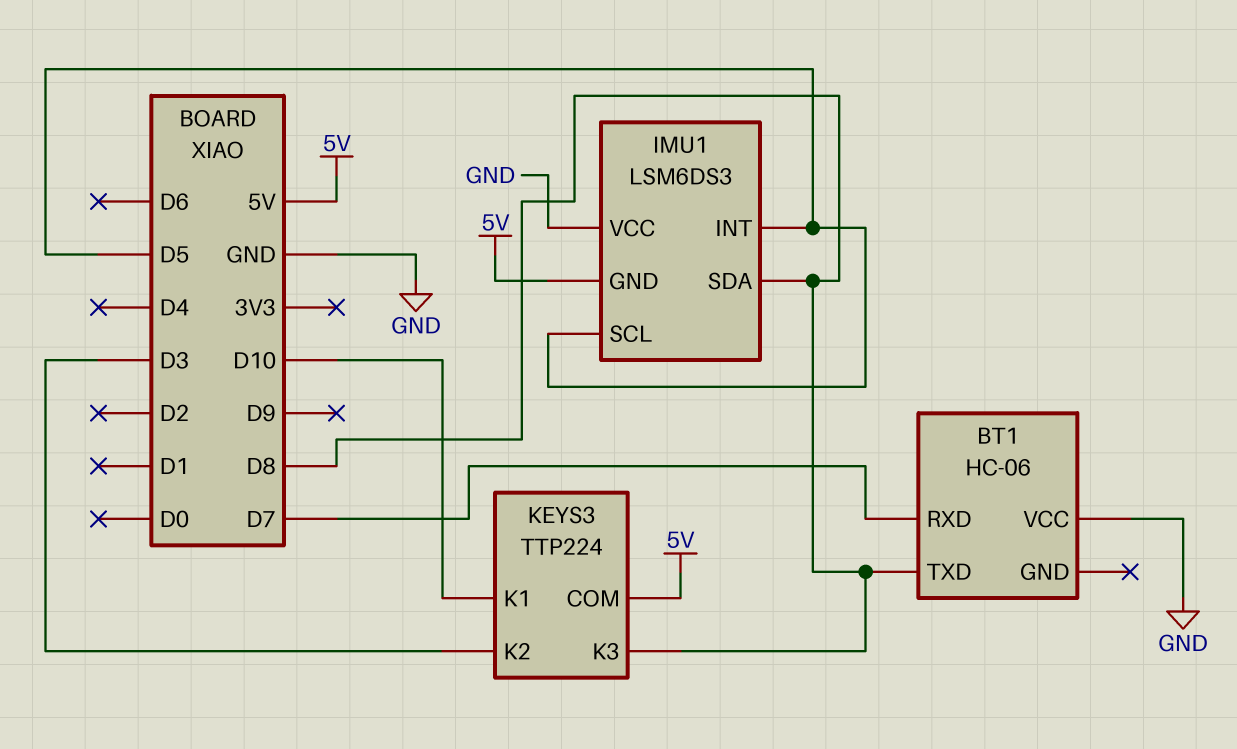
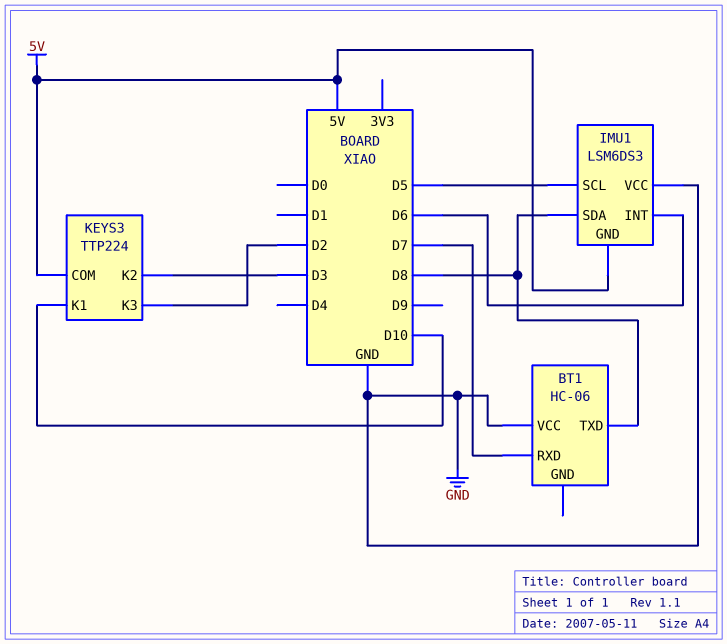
IMU1 pin INT: D5 -> D6
KEYS3 pin K3: D8 -> D2

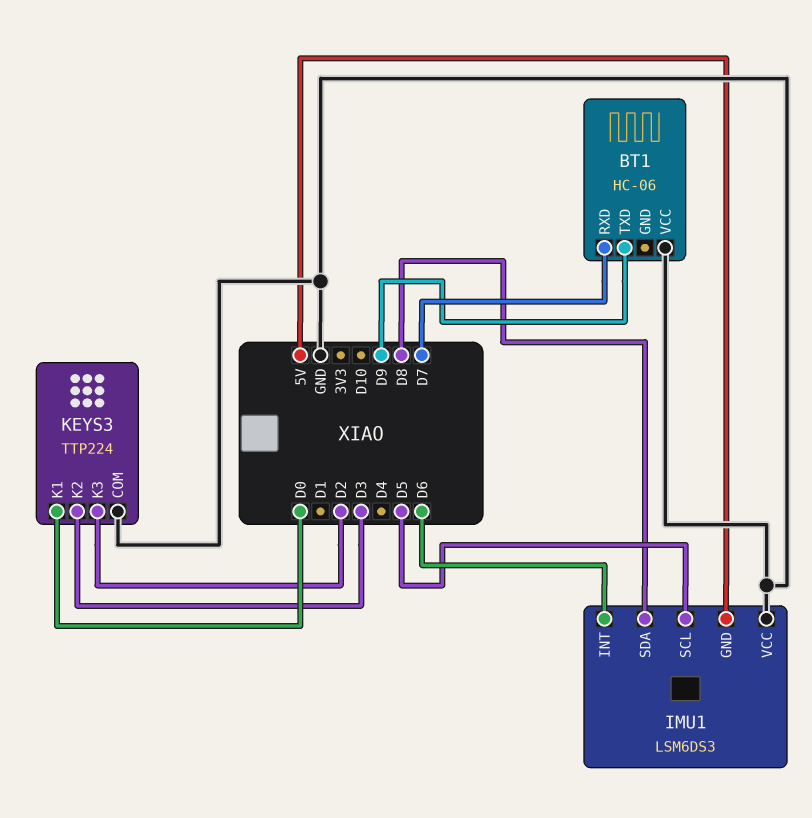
BT1 pin TXD: D8 -> D9
KEYS3 pin COM: 5V -> GND
KEYS3 pin K1: D10 -> D0

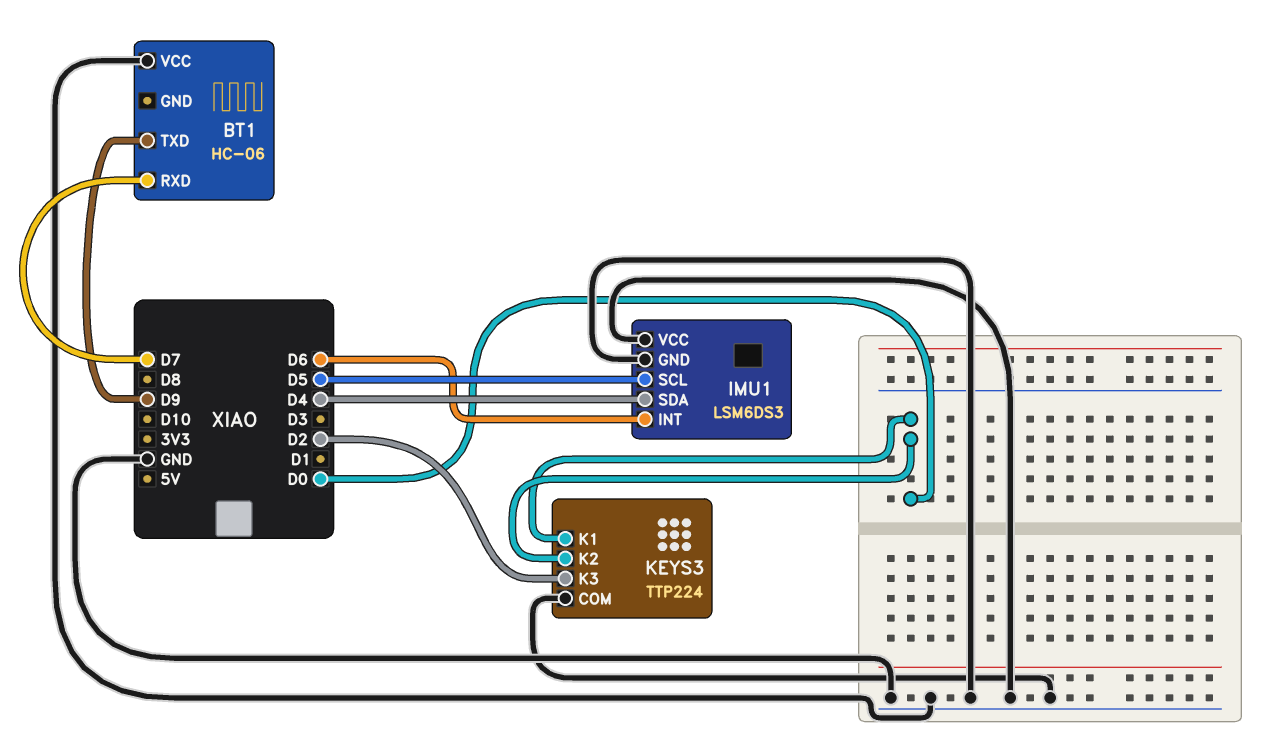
IMU1 pin GND: 5V -> GND
IMU1 pin SDA: D8 -> D4
KEYS3 pin K2: D3 -> D0

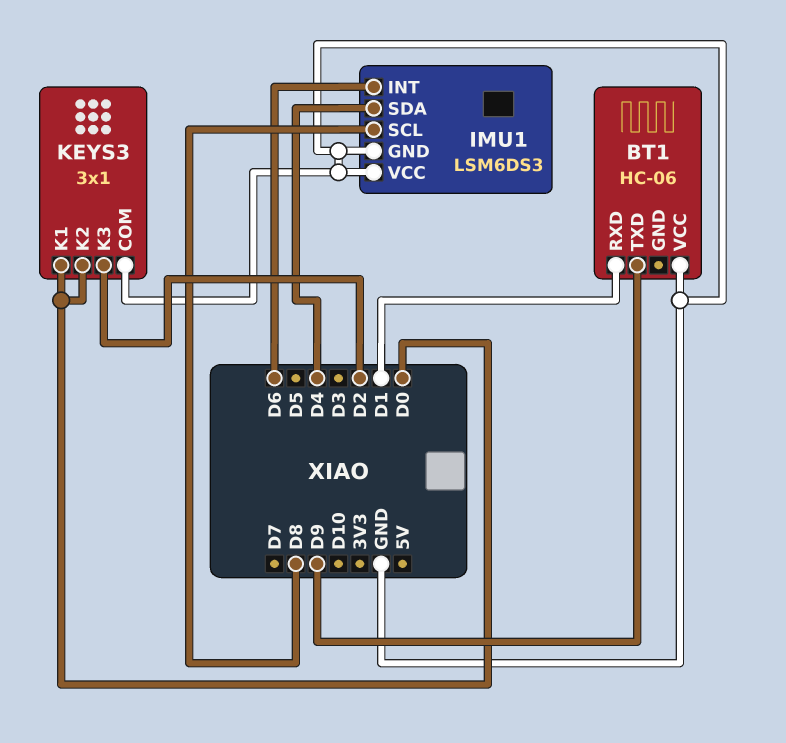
BT1 pin RXD: D7 -> D1
IMU1 pin SCL: D5 -> D8
KEYS3: TTP224 -> 3x1

